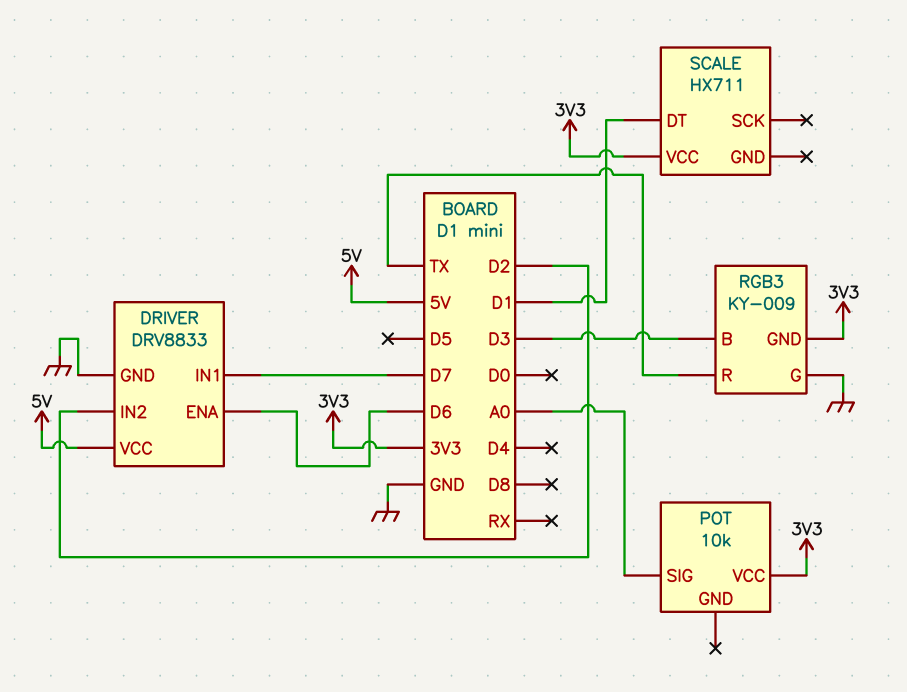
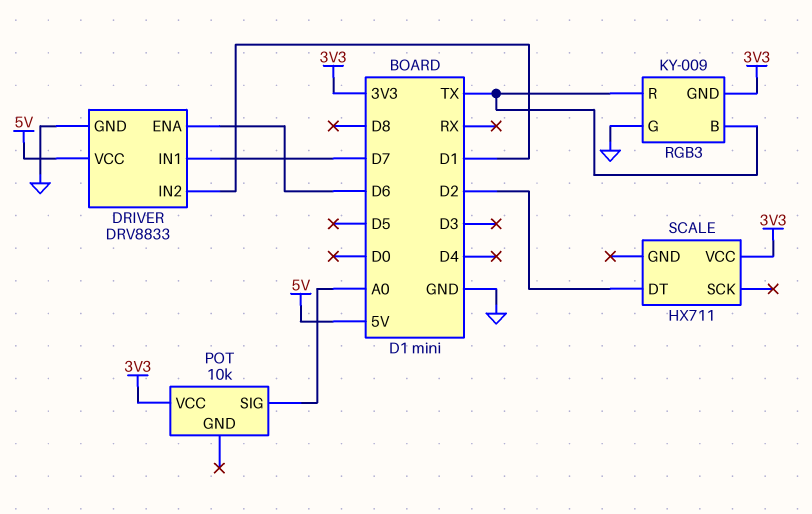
DRIVER pin IN2: D2 -> D1
RGB3 pin B: D3 -> TX
SCALE pin DT: D1 -> D2

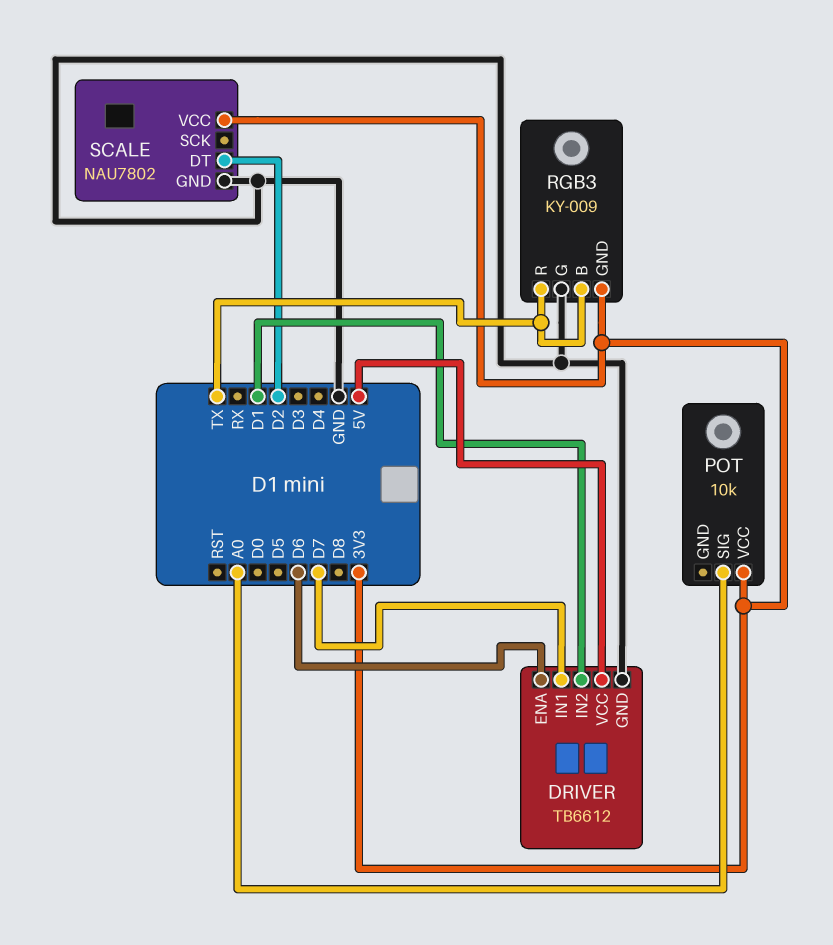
DRIVER: DRV8833 -> TB6612
SCALE: HX711 -> NAU7802
SCALE pin GND: none -> GND

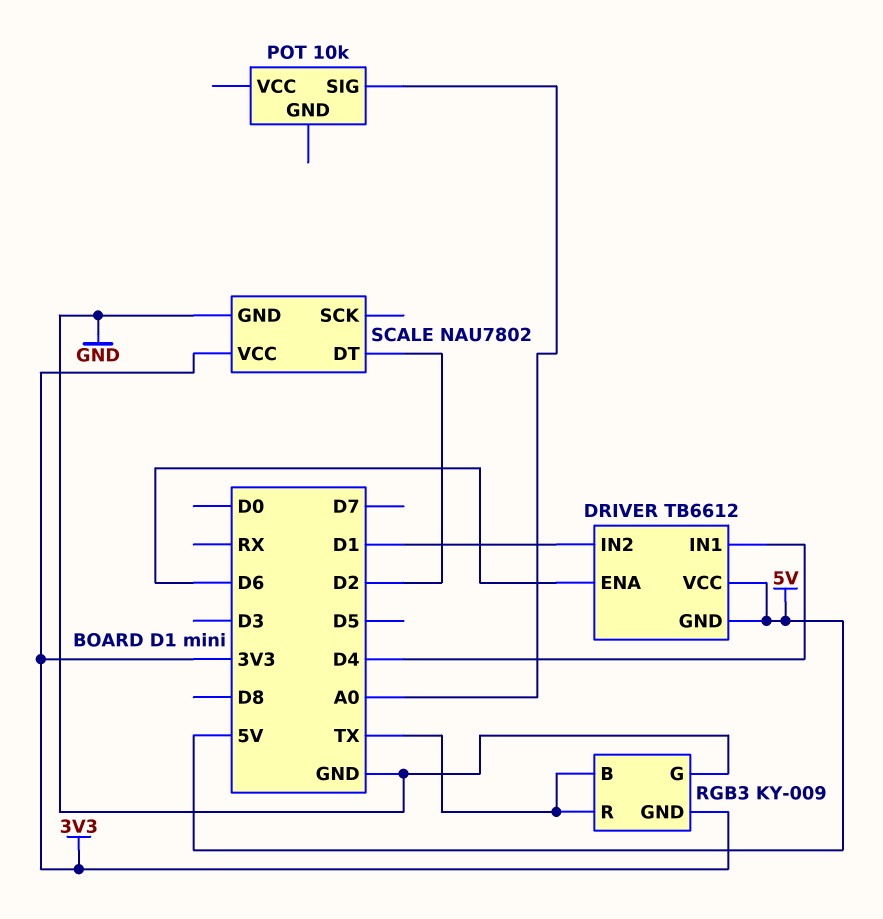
DRIVER pin GND: GND -> 5V
DRIVER pin IN1: D7 -> D4
POT pin VCC: 3V3 -> none

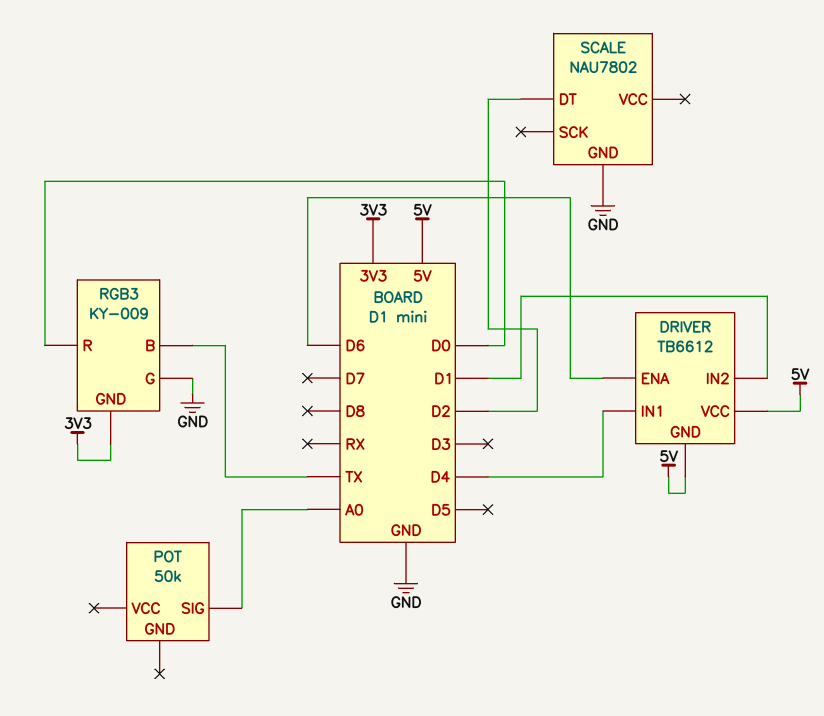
POT: 10k -> 50k
RGB3 pin R: TX -> D0
SCALE pin VCC: 3V3 -> none

